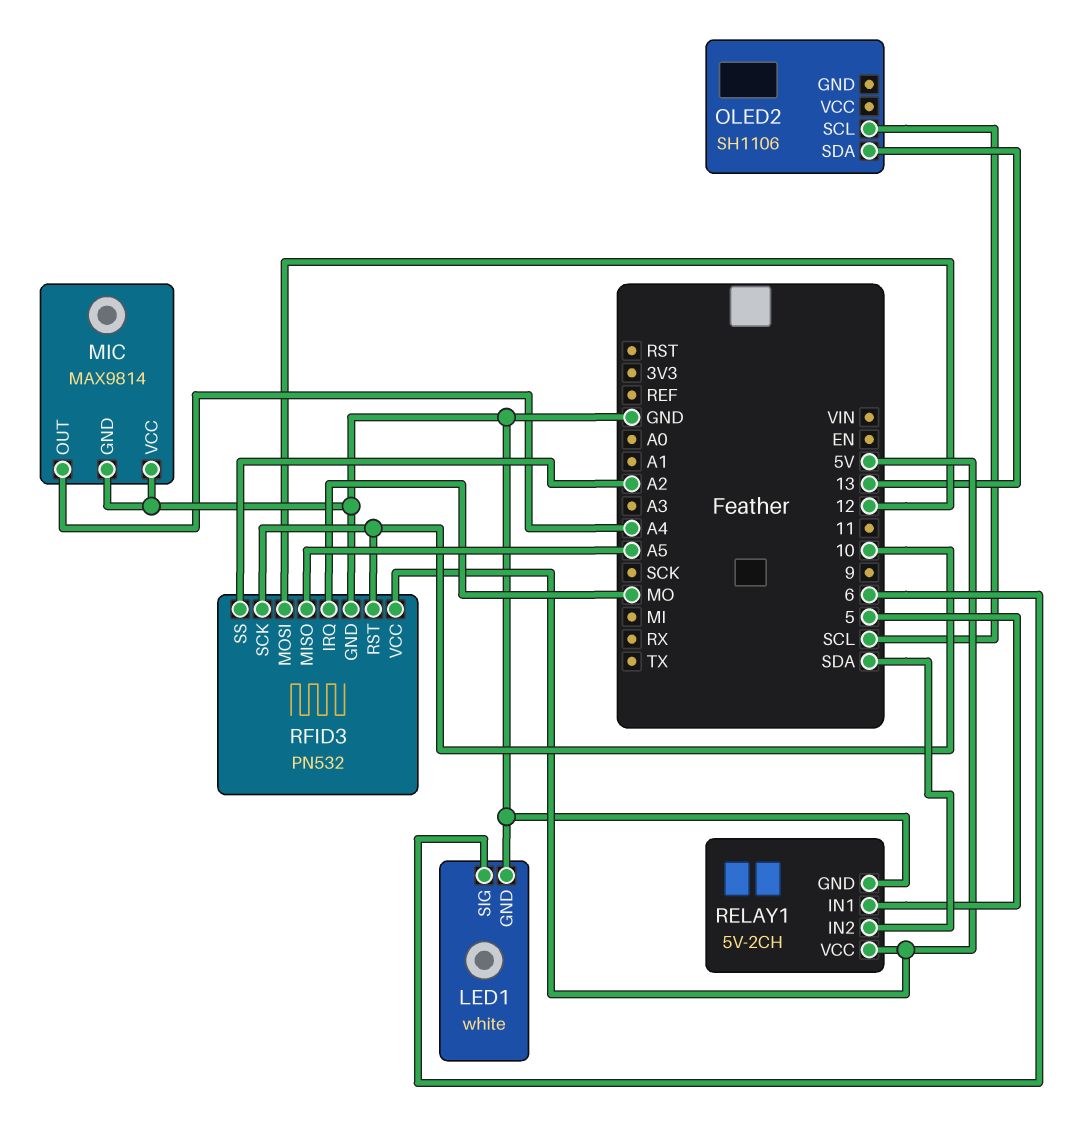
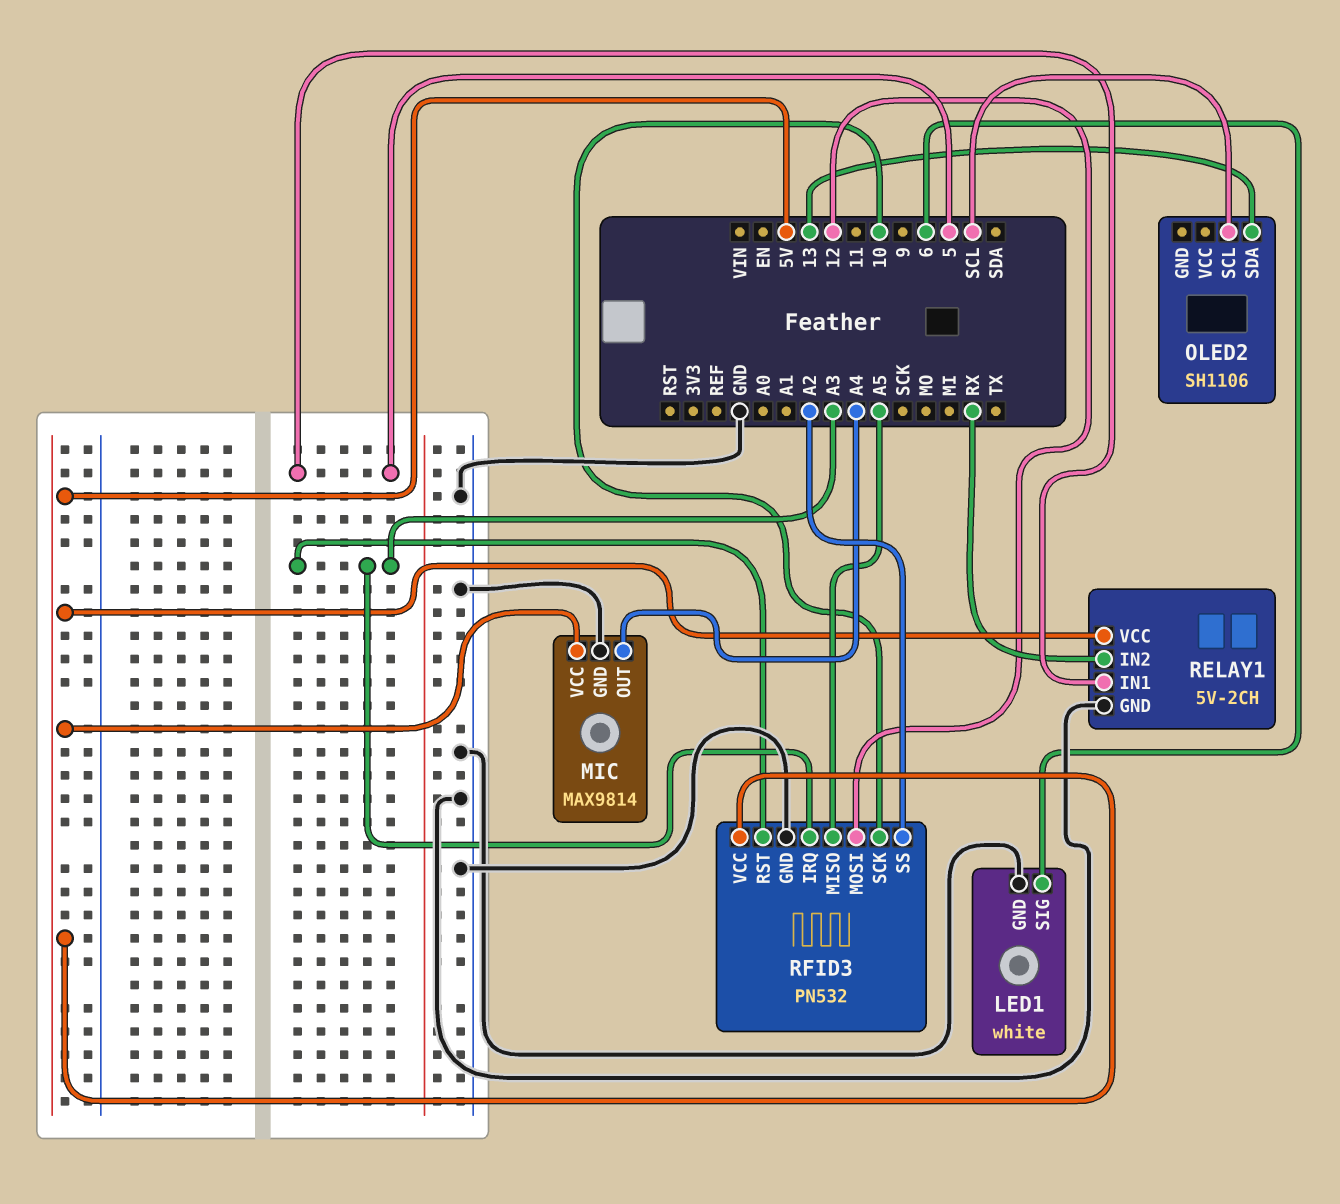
MIC pin VCC: GND -> 5V
RELAY1 pin IN2: SDA -> RX
RFID3 pin IRQ: MO -> A3
RFID3 pin RST: 10 -> A3

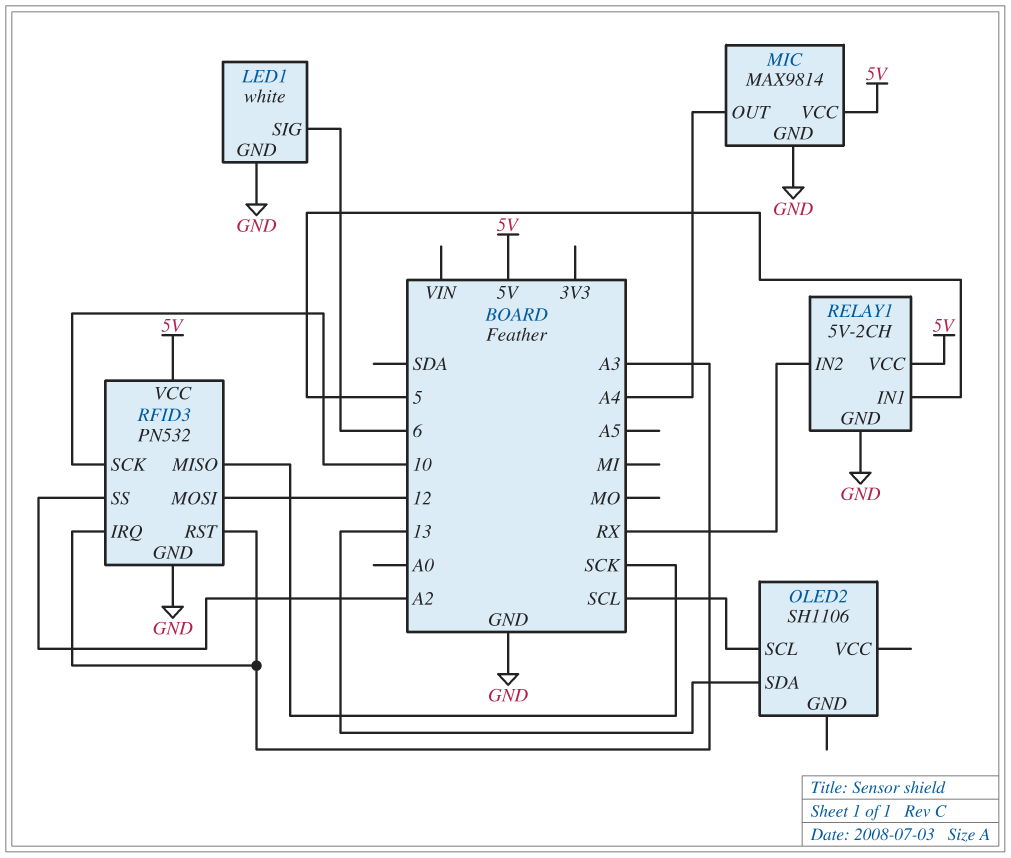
RFID3 pin MISO: A5 -> SCK

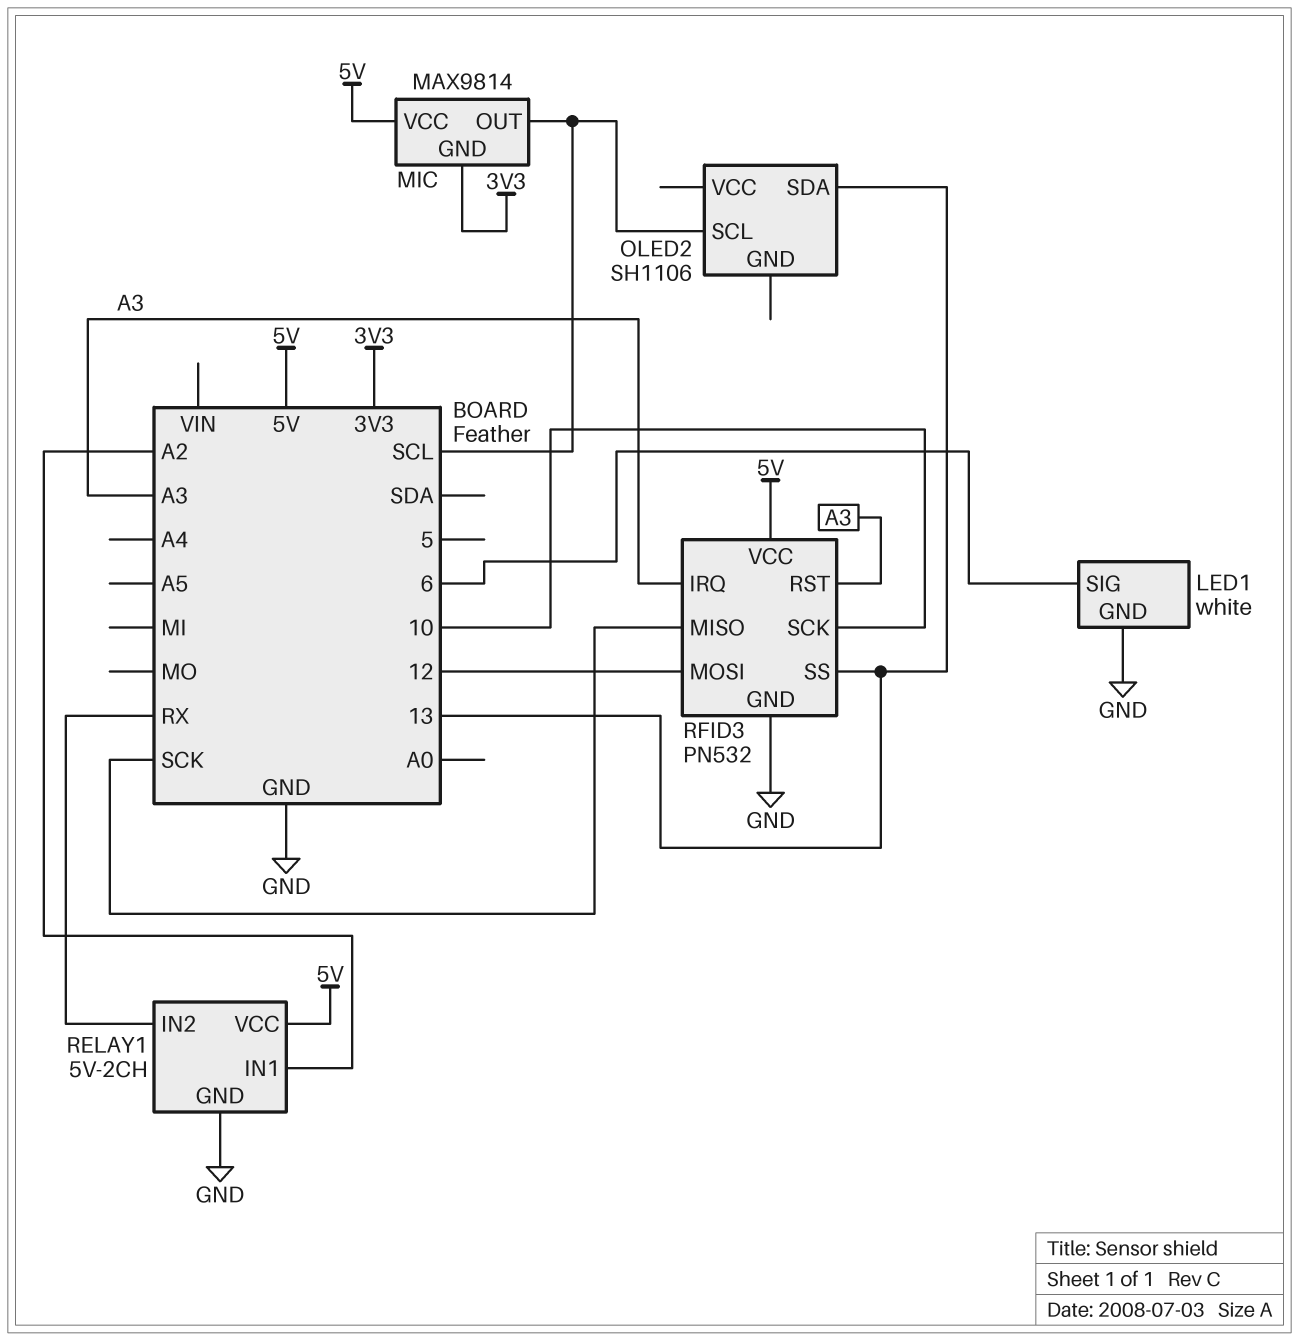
MIC pin GND: GND -> 3V3
MIC pin OUT: A4 -> SCL
RELAY1 pin IN1: 5 -> A2
RFID3 pin SS: A2 -> 13

